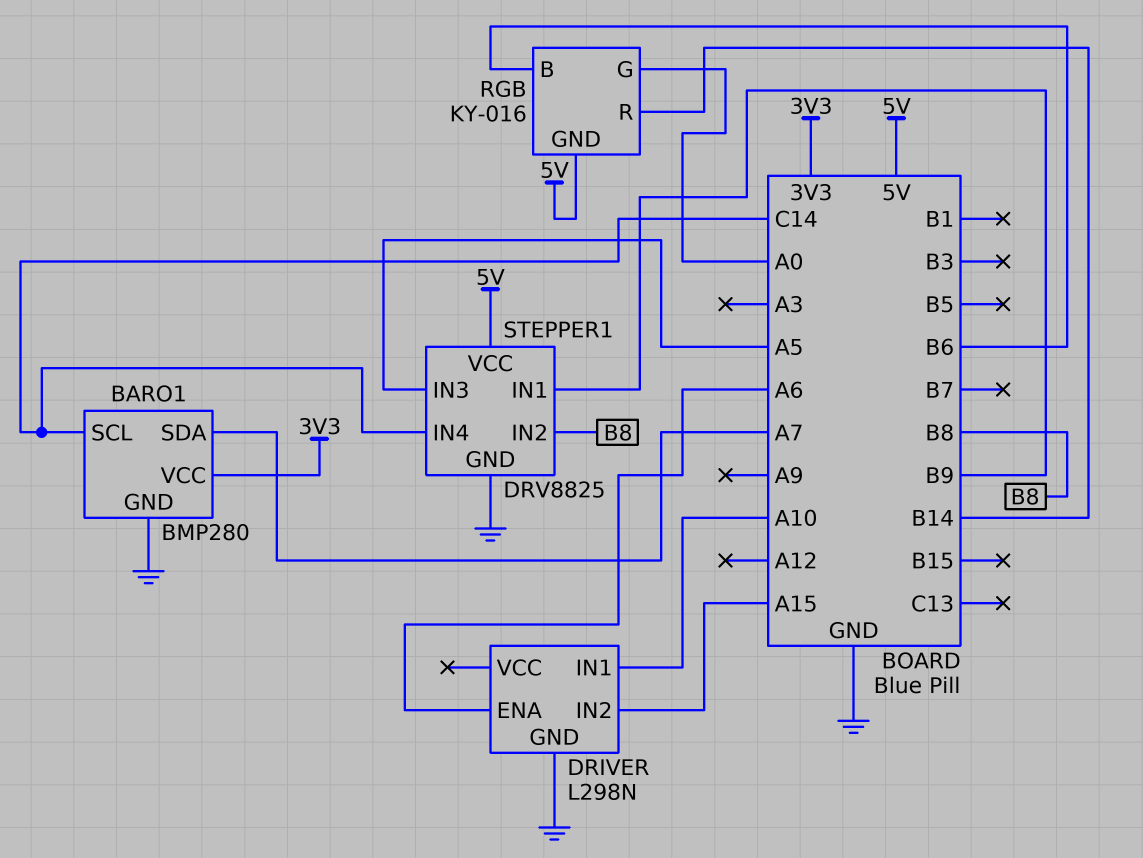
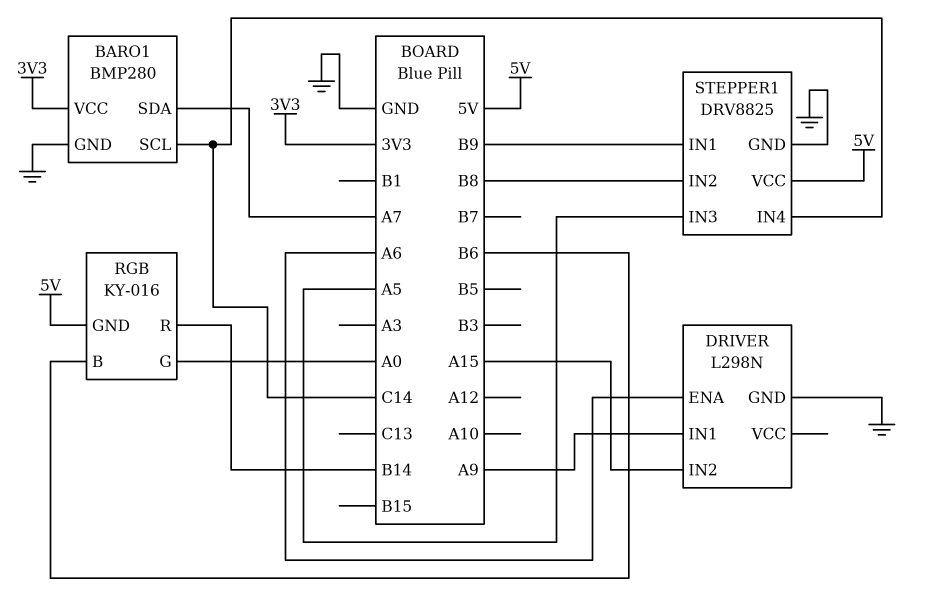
DRIVER pin IN1: A10 -> A9

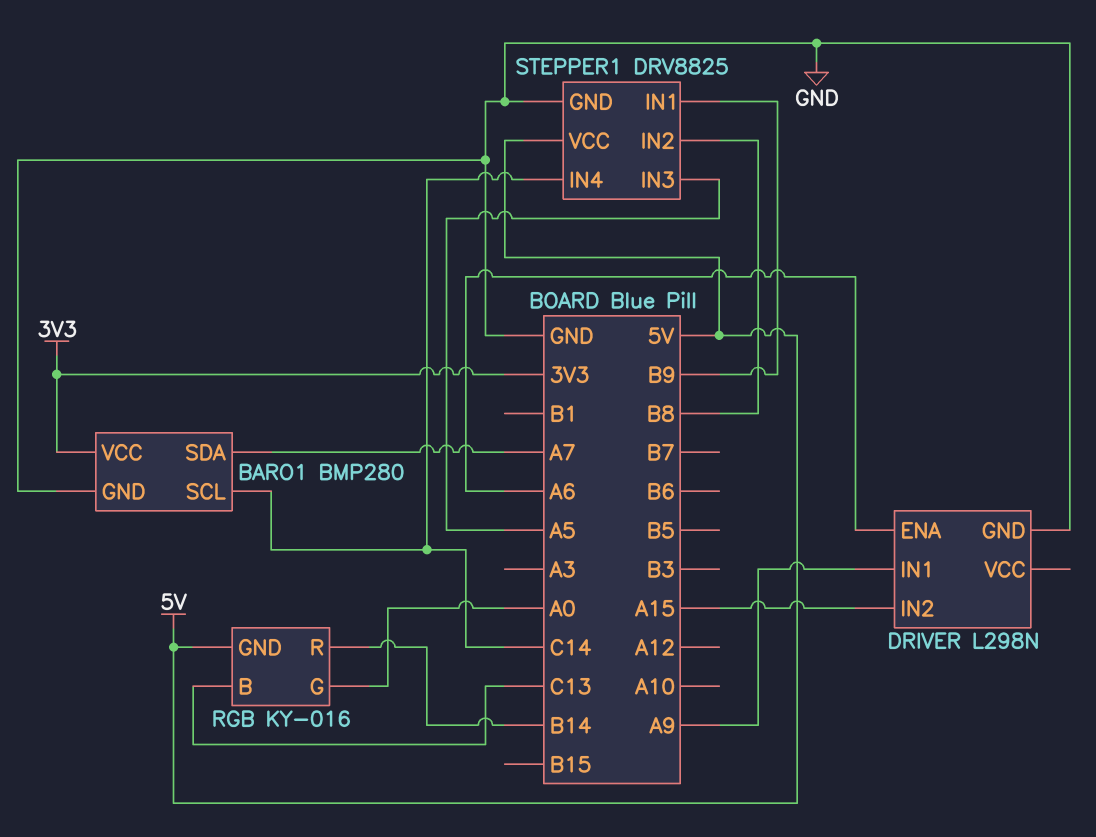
RGB pin B: B6 -> C13

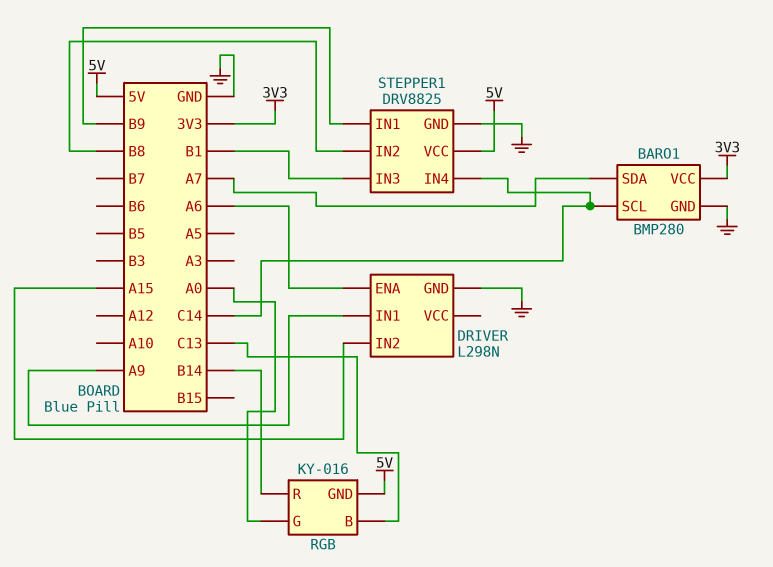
STEPPER1 pin IN3: A5 -> B1

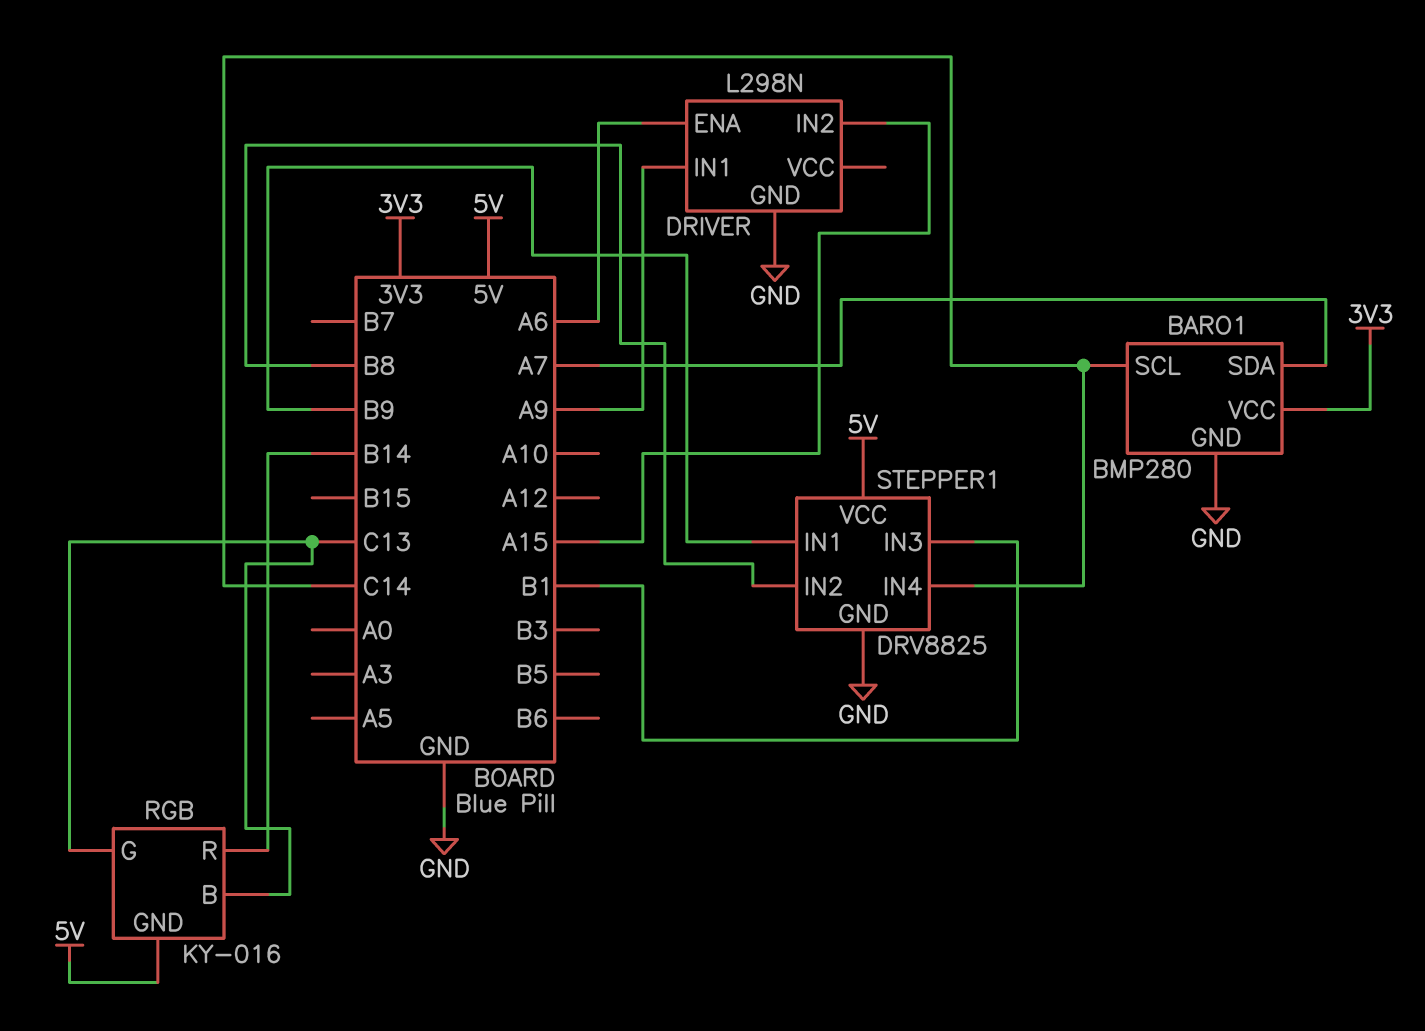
RGB pin G: A0 -> C13

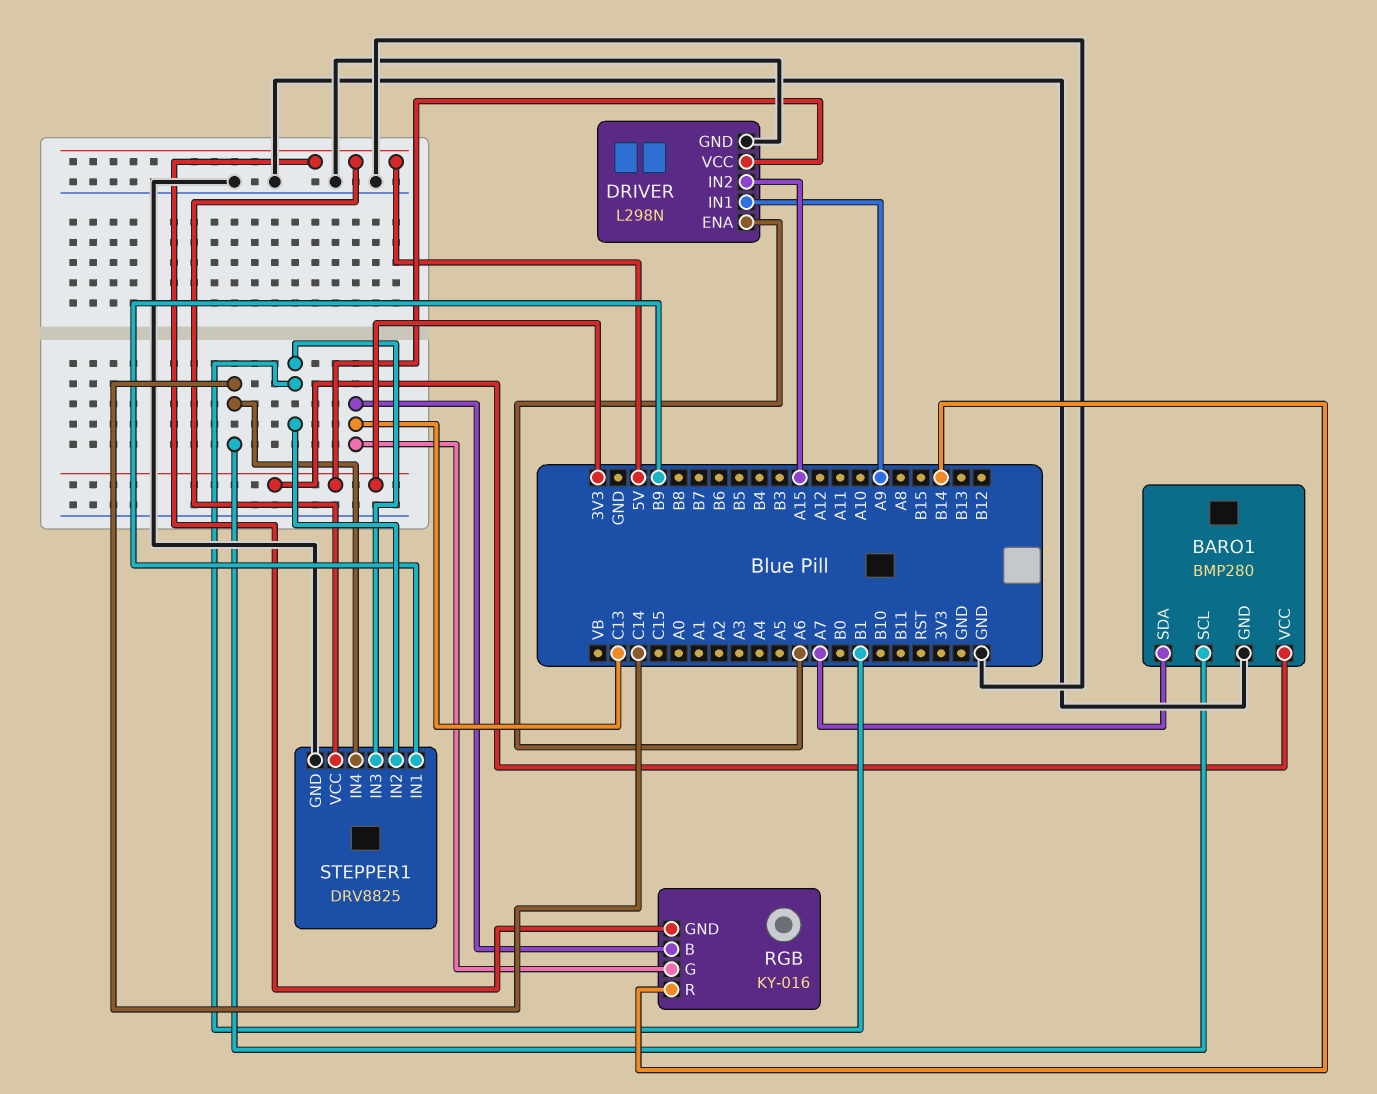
DRIVER pin VCC: none -> 3V3
STEPPER1 pin IN2: B8 -> B1

